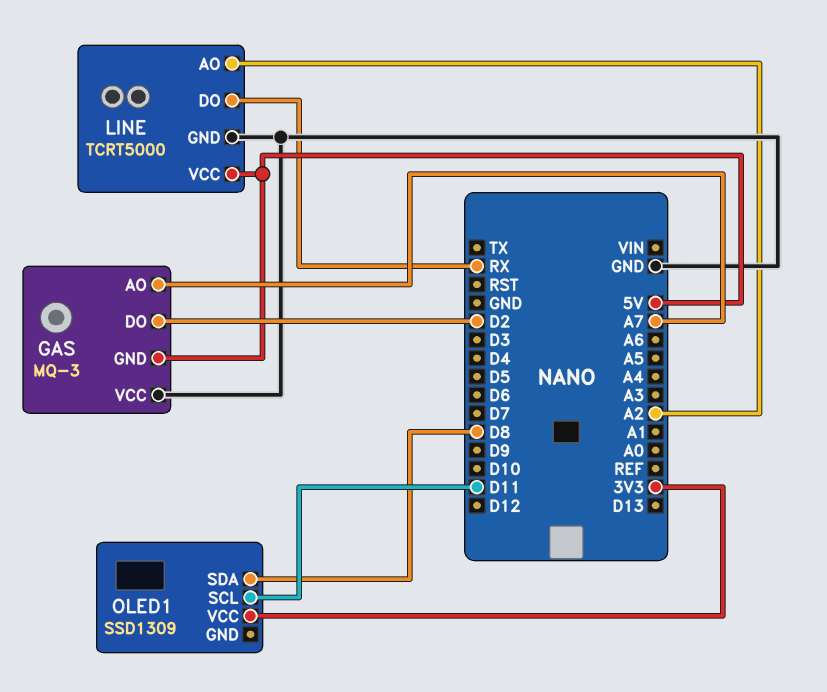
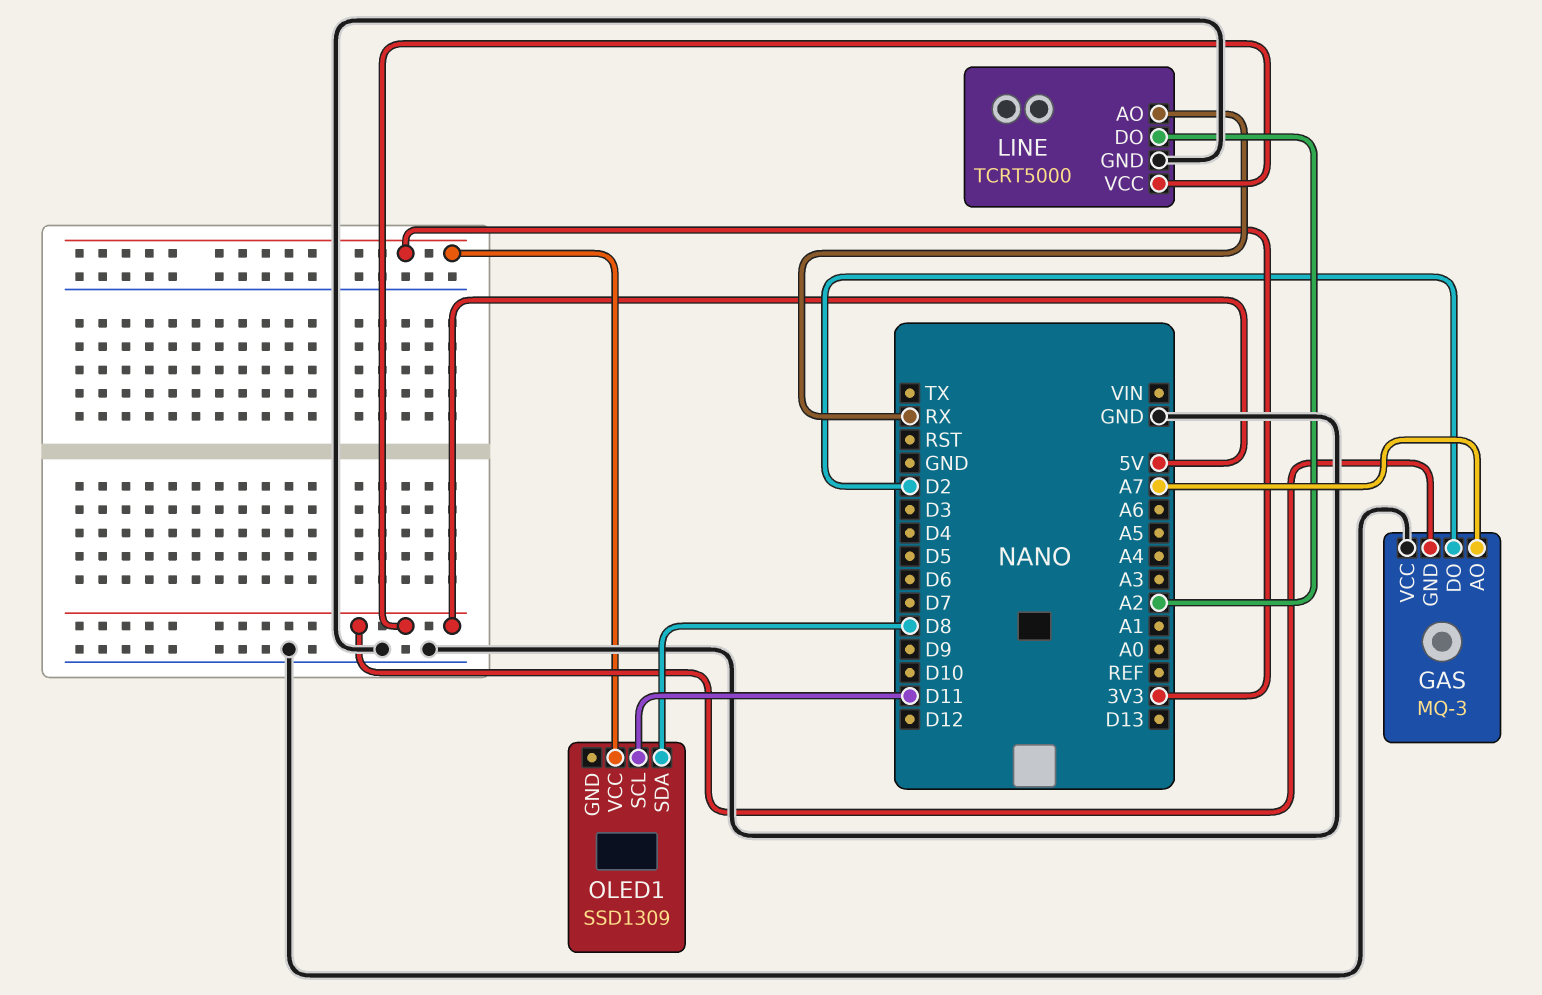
LINE pin AO: A2 -> RX
LINE pin DO: RX -> A2

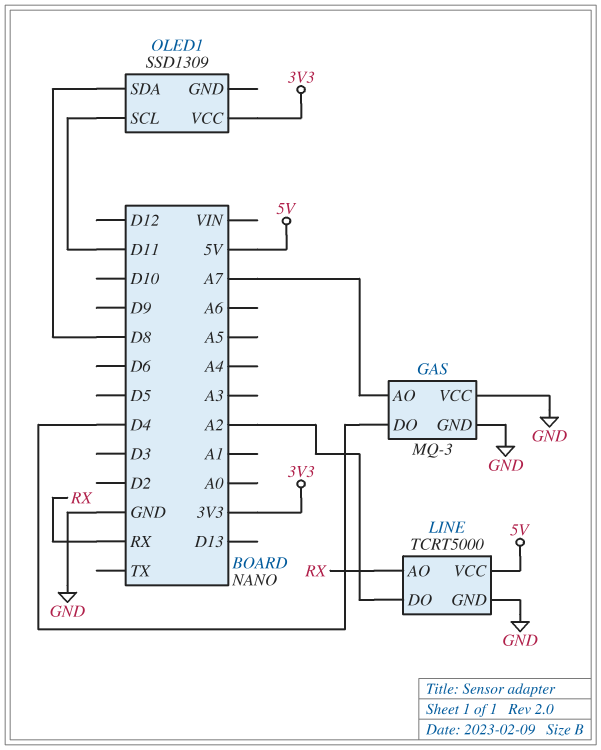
GAS pin DO: D2 -> D4
GAS pin GND: 5V -> GND

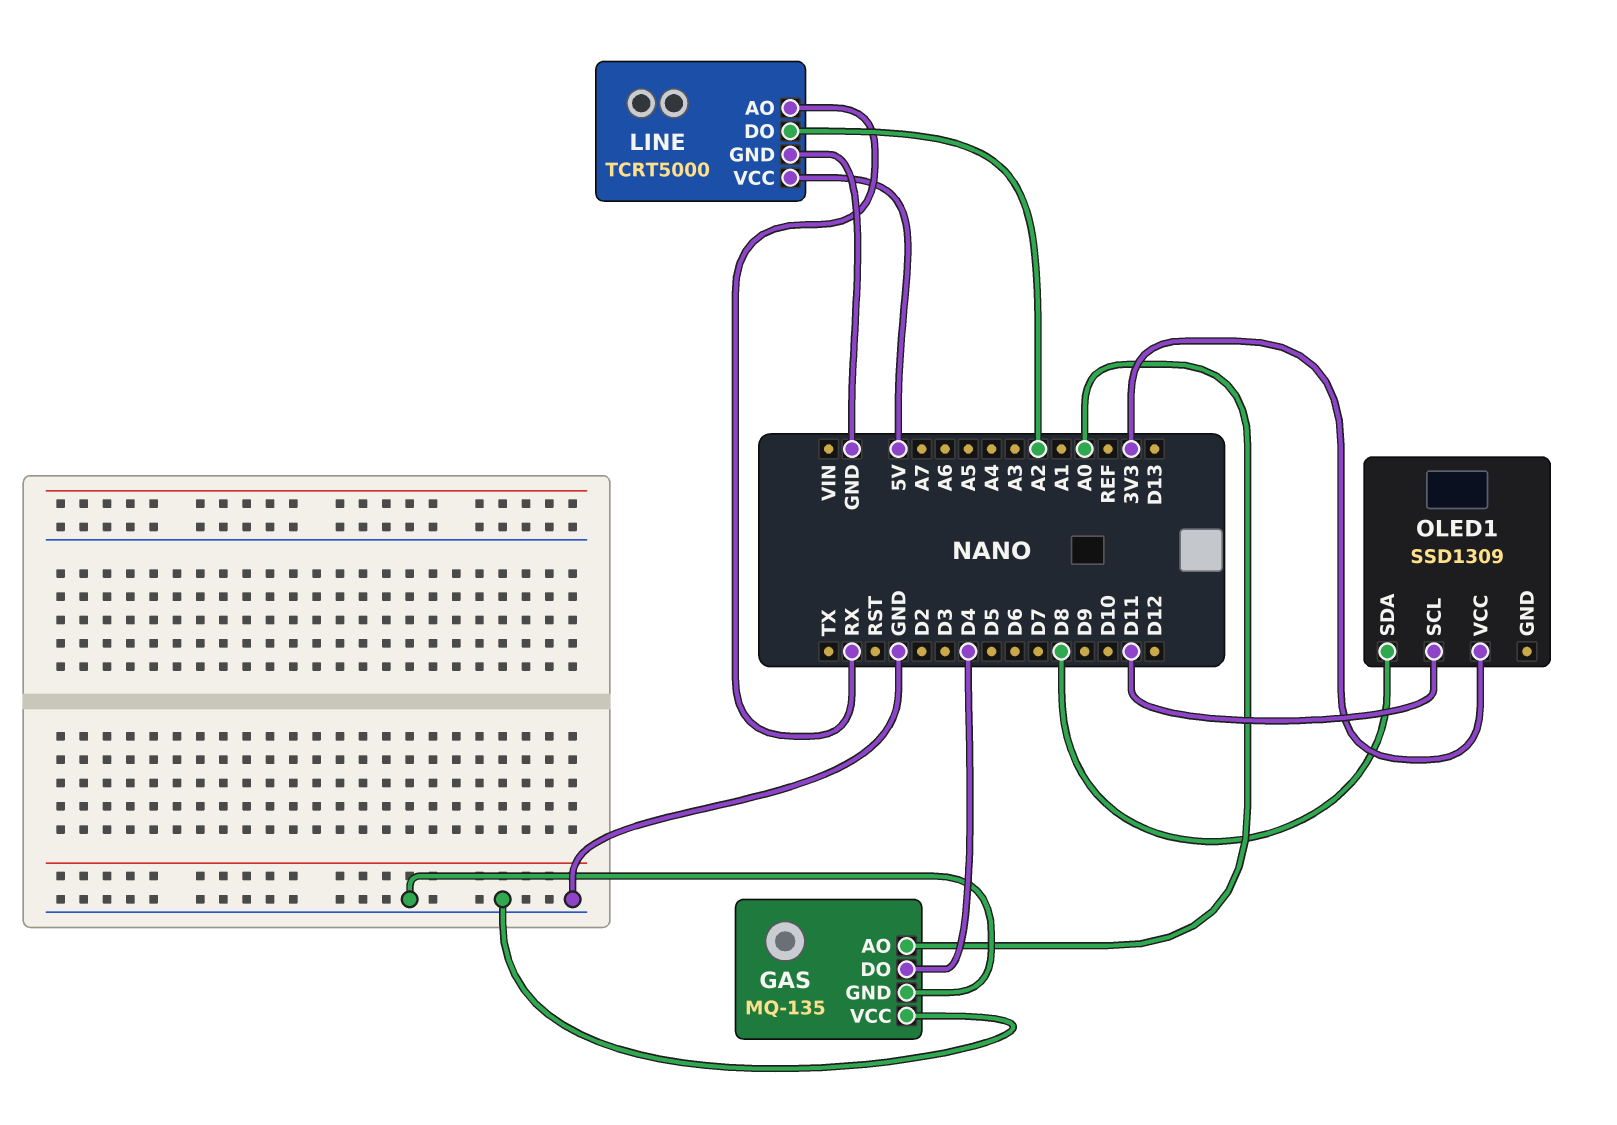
GAS: MQ-3 -> MQ-135
GAS pin AO: A7 -> A0

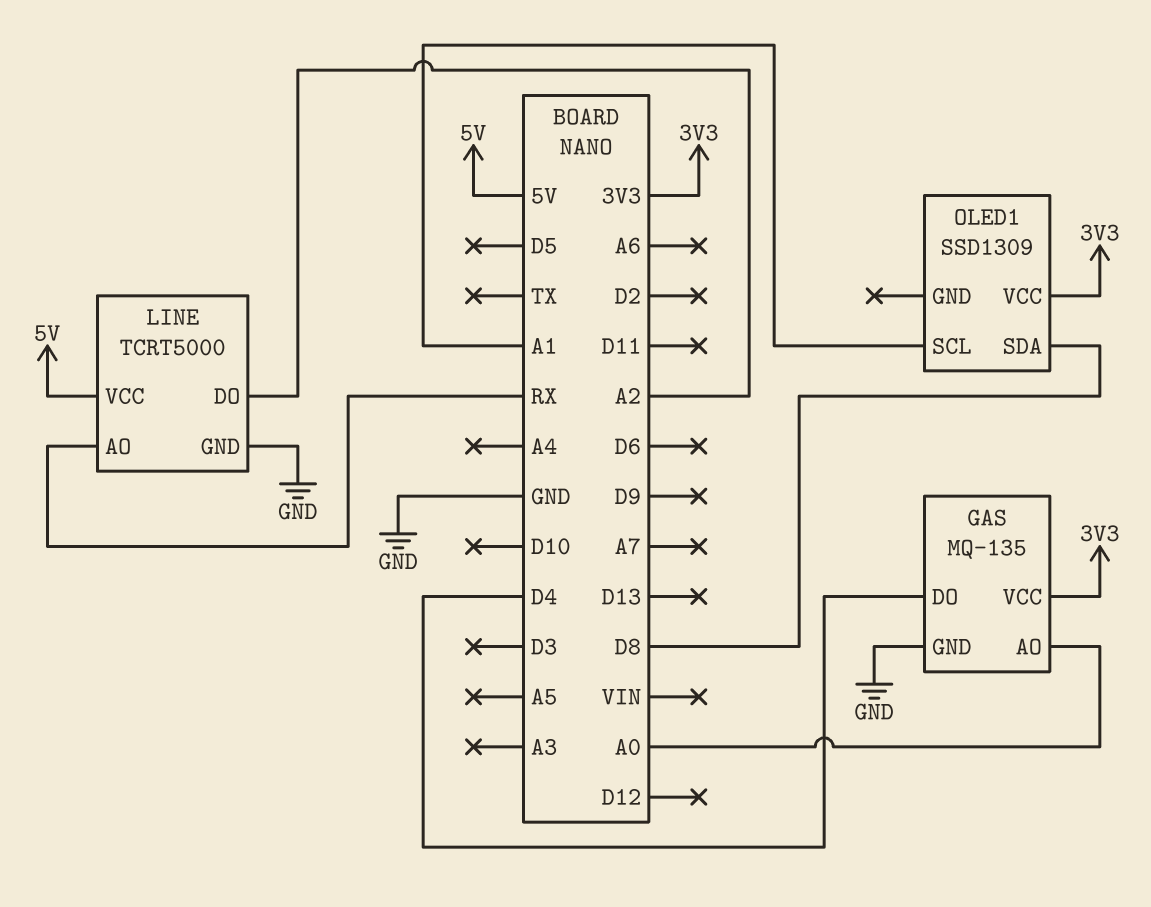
GAS pin VCC: GND -> 3V3
OLED1 pin SCL: D11 -> A1

